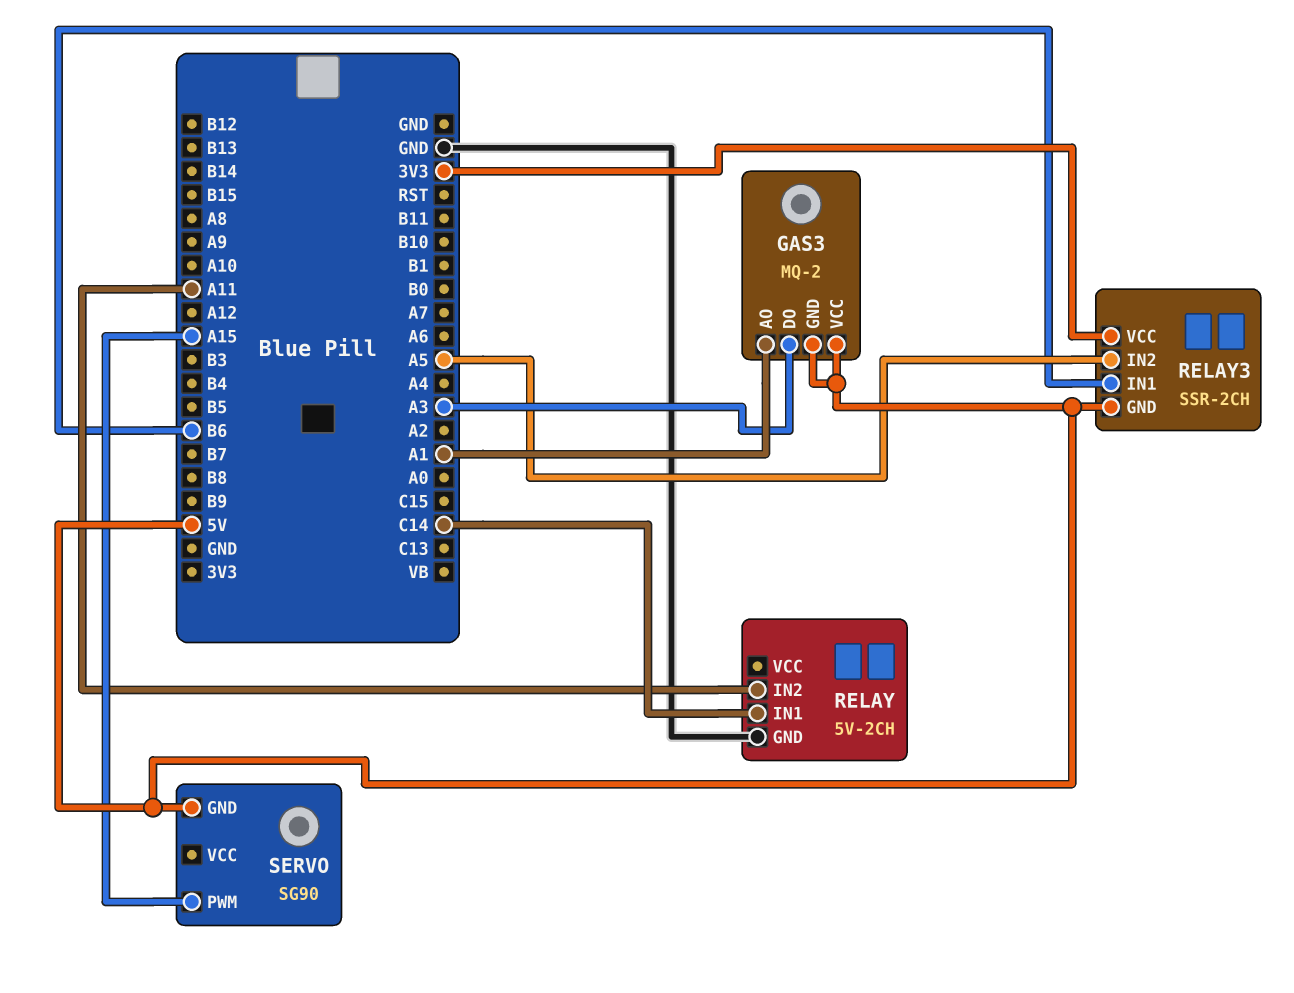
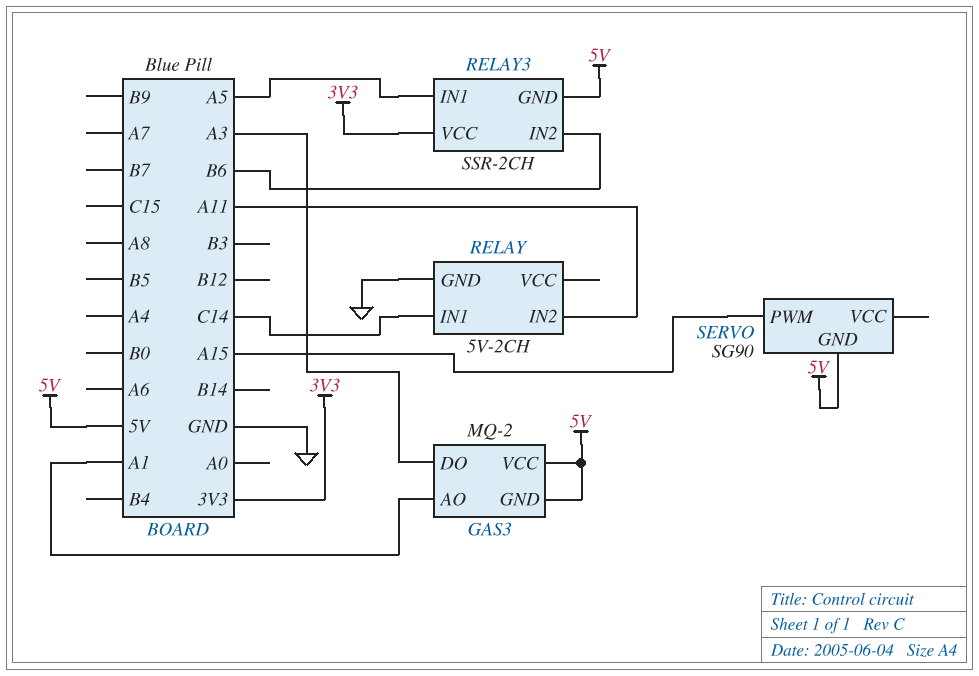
RELAY3 pin IN1: B6 -> A5
RELAY3 pin IN2: A5 -> B6

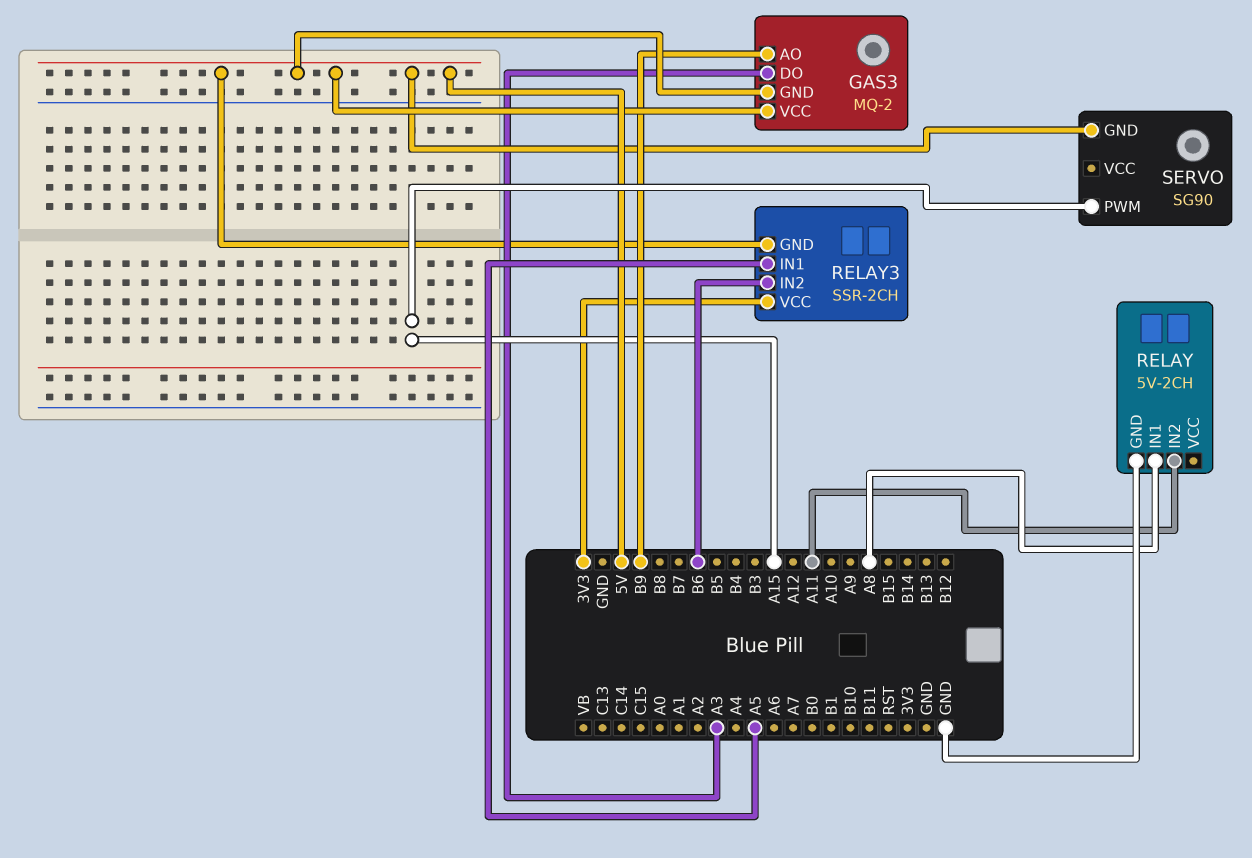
GAS3 pin AO: A1 -> B9
RELAY pin IN1: C14 -> A8

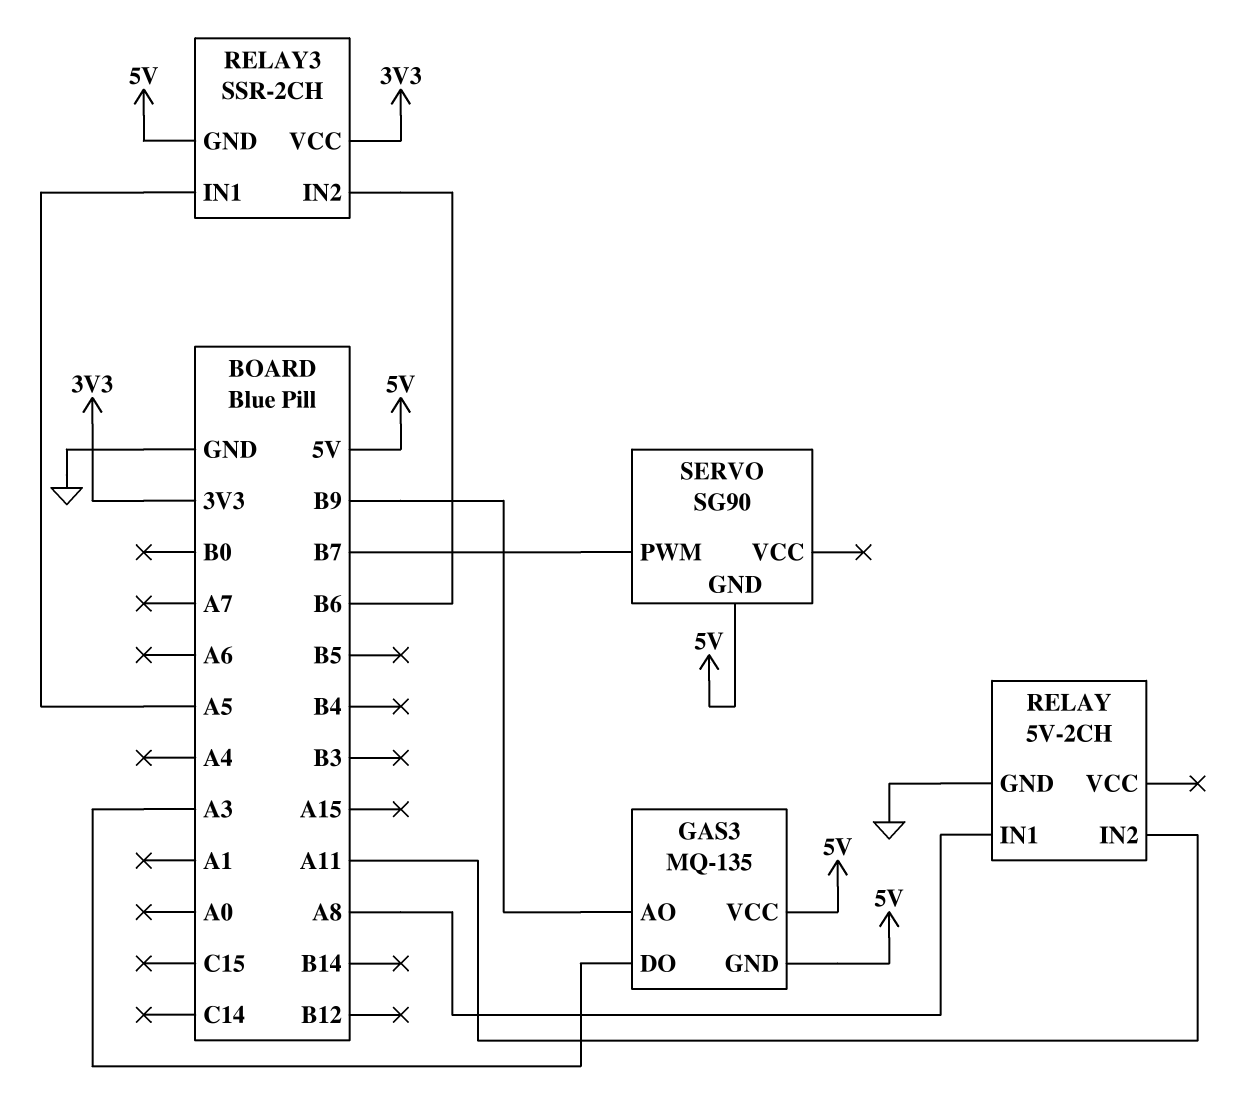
GAS3: MQ-2 -> MQ-135
SERVO pin PWM: A15 -> B7

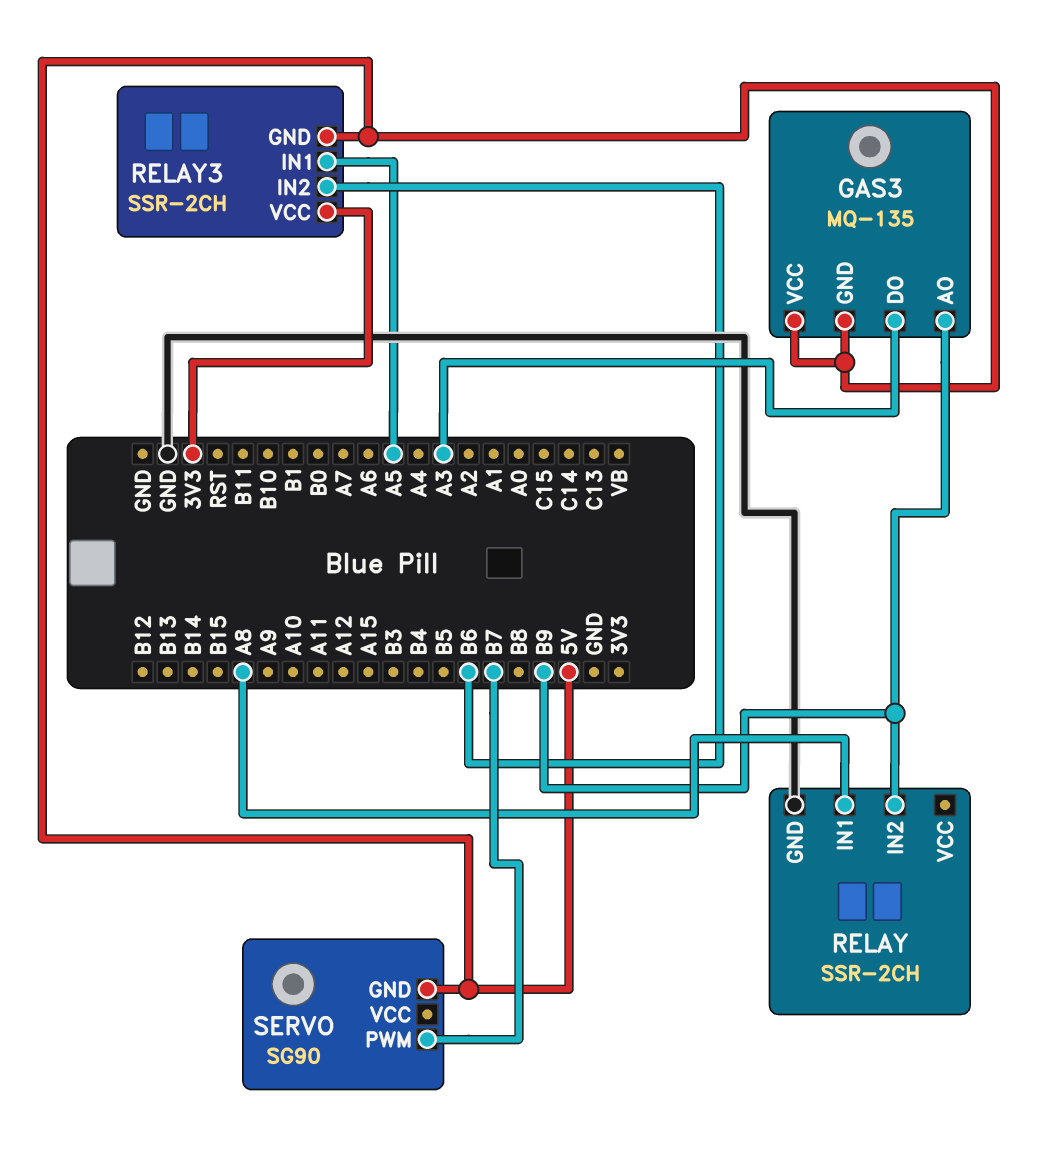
RELAY: 5V-2CH -> SSR-2CH
RELAY pin IN2: A11 -> B9

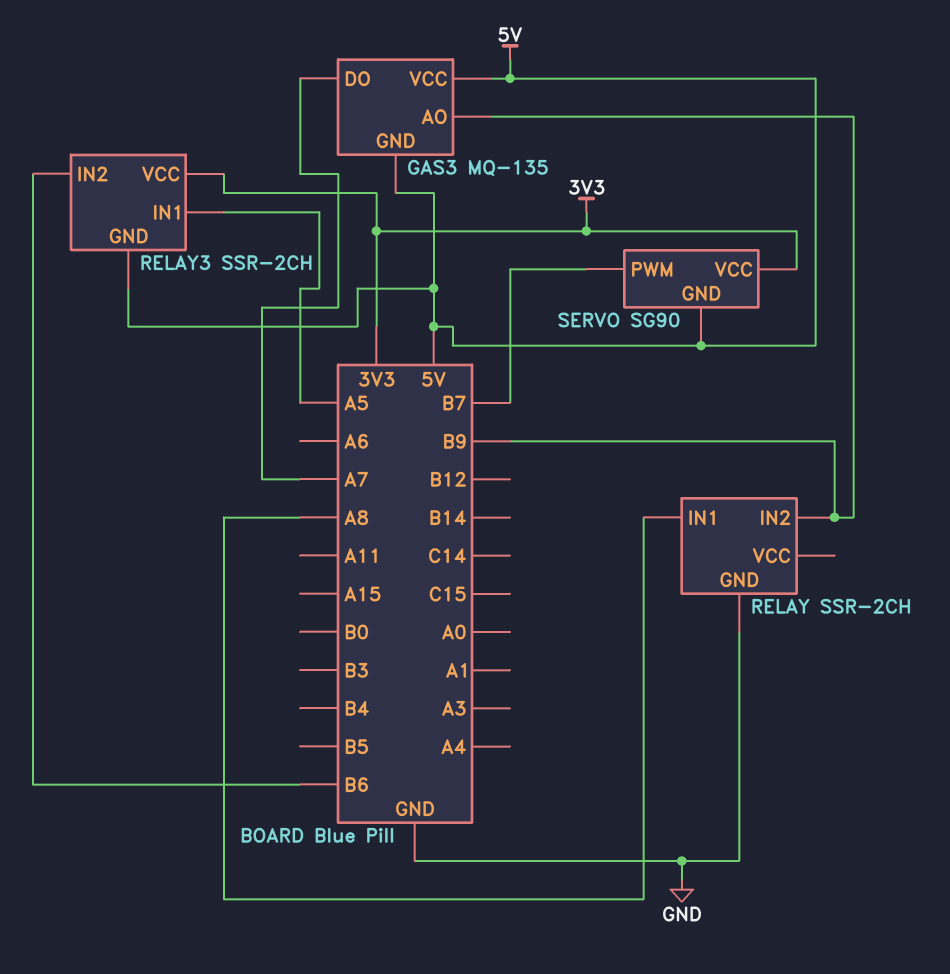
GAS3 pin DO: A3 -> A7
SERVO pin VCC: none -> 3V3

